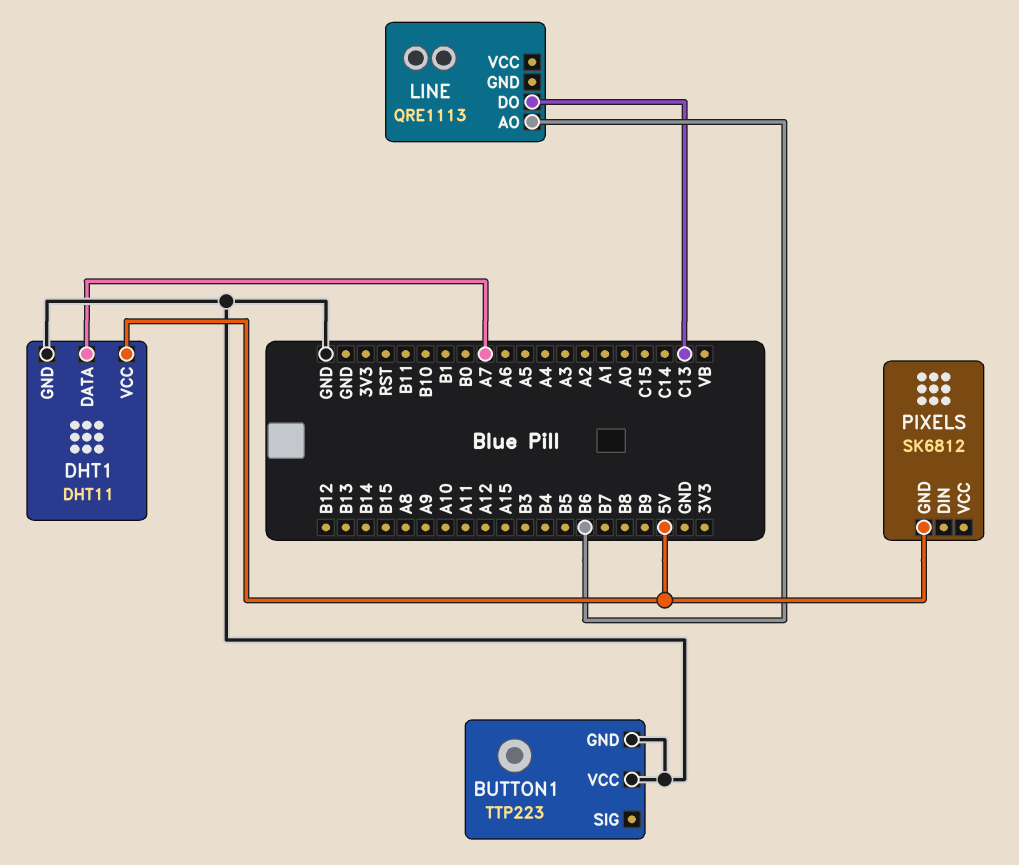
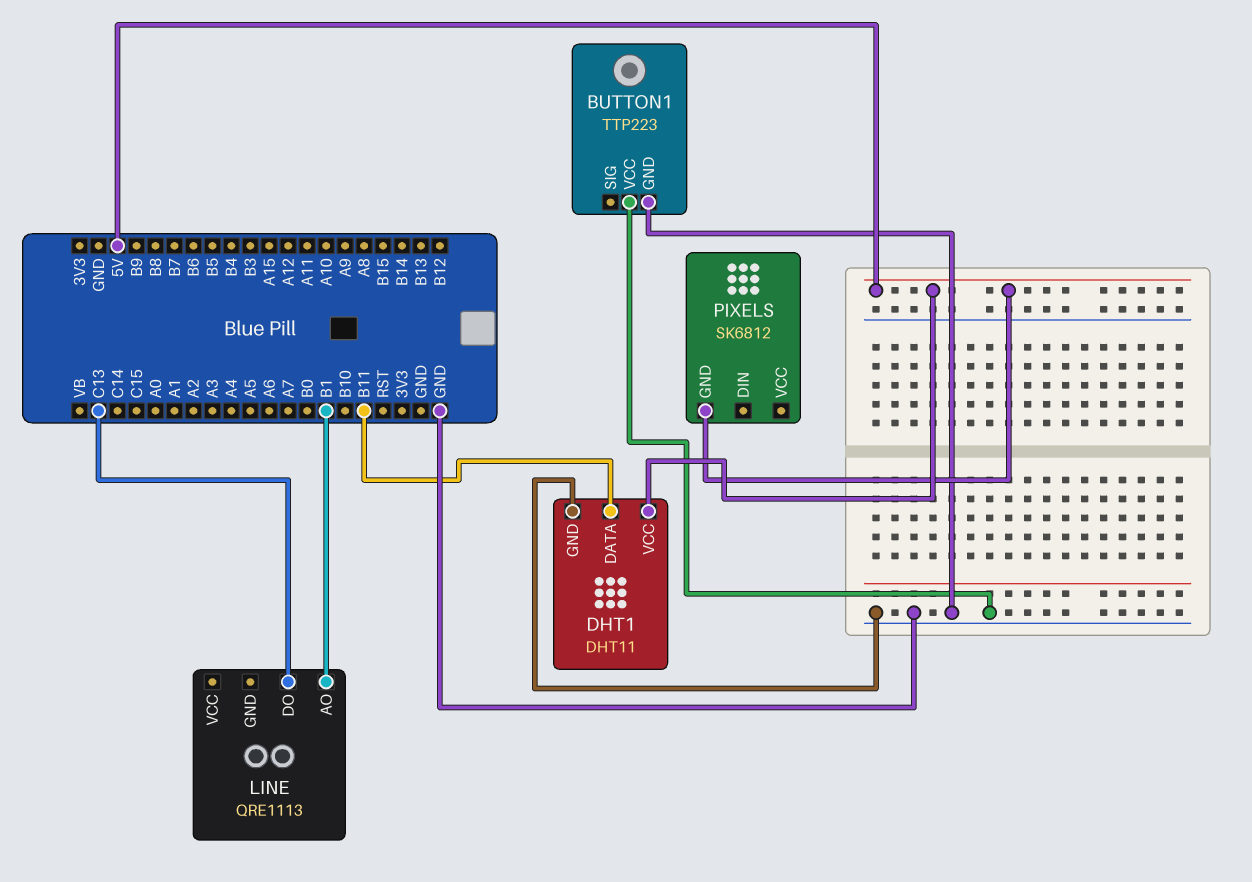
DHT1 pin DATA: A7 -> B11
LINE pin AO: B6 -> B1

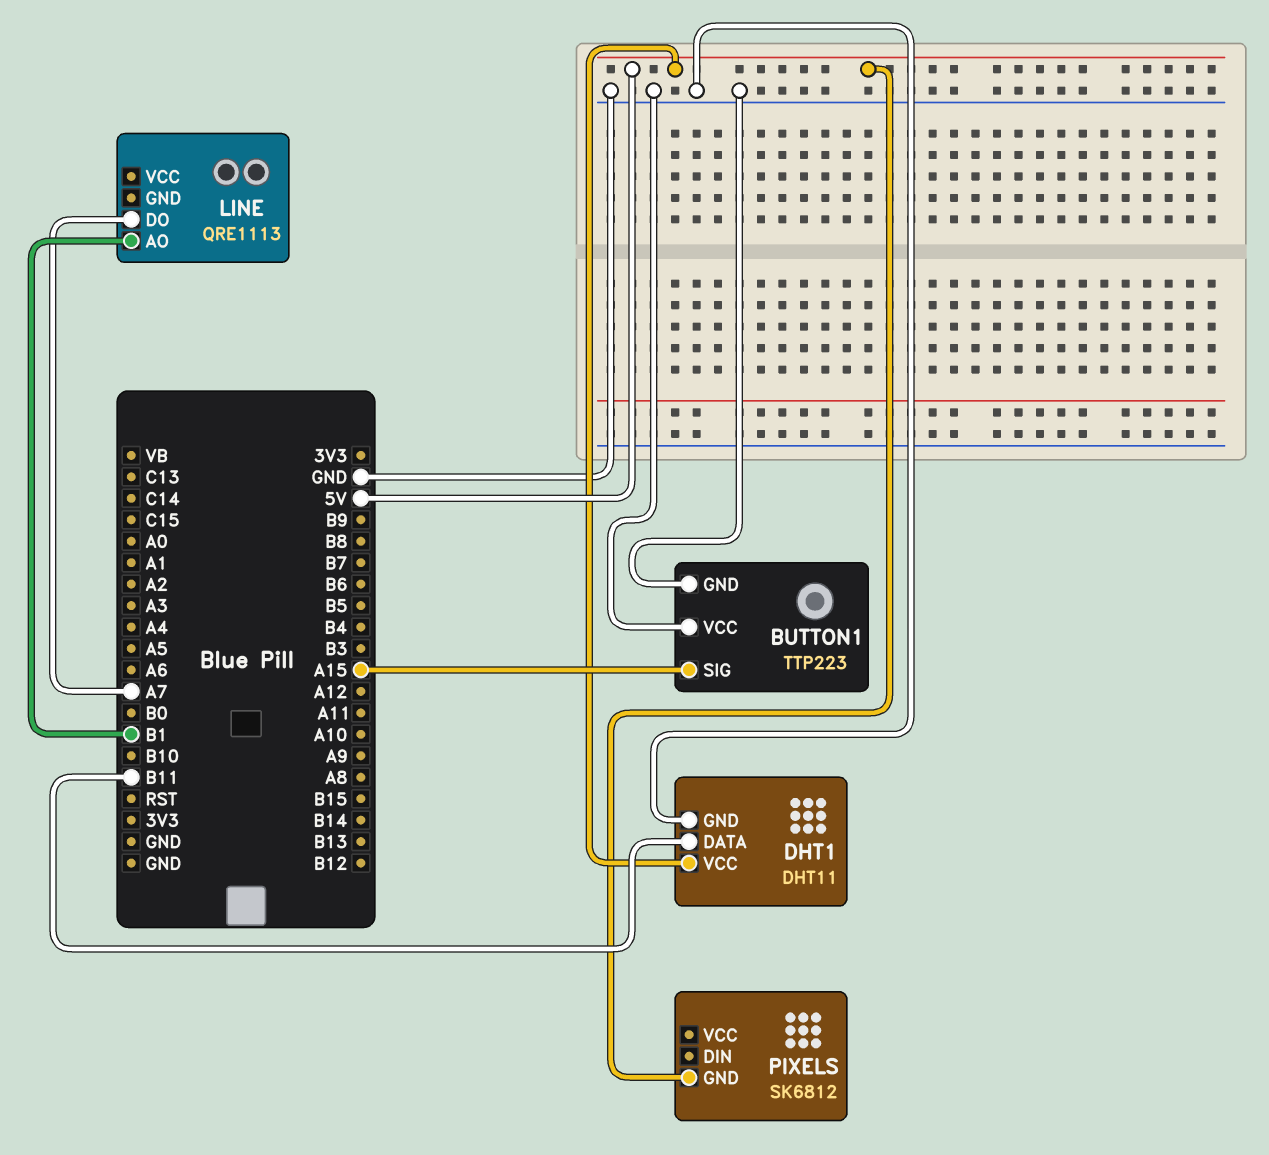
BUTTON1 pin SIG: none -> A15
LINE pin DO: C13 -> A7

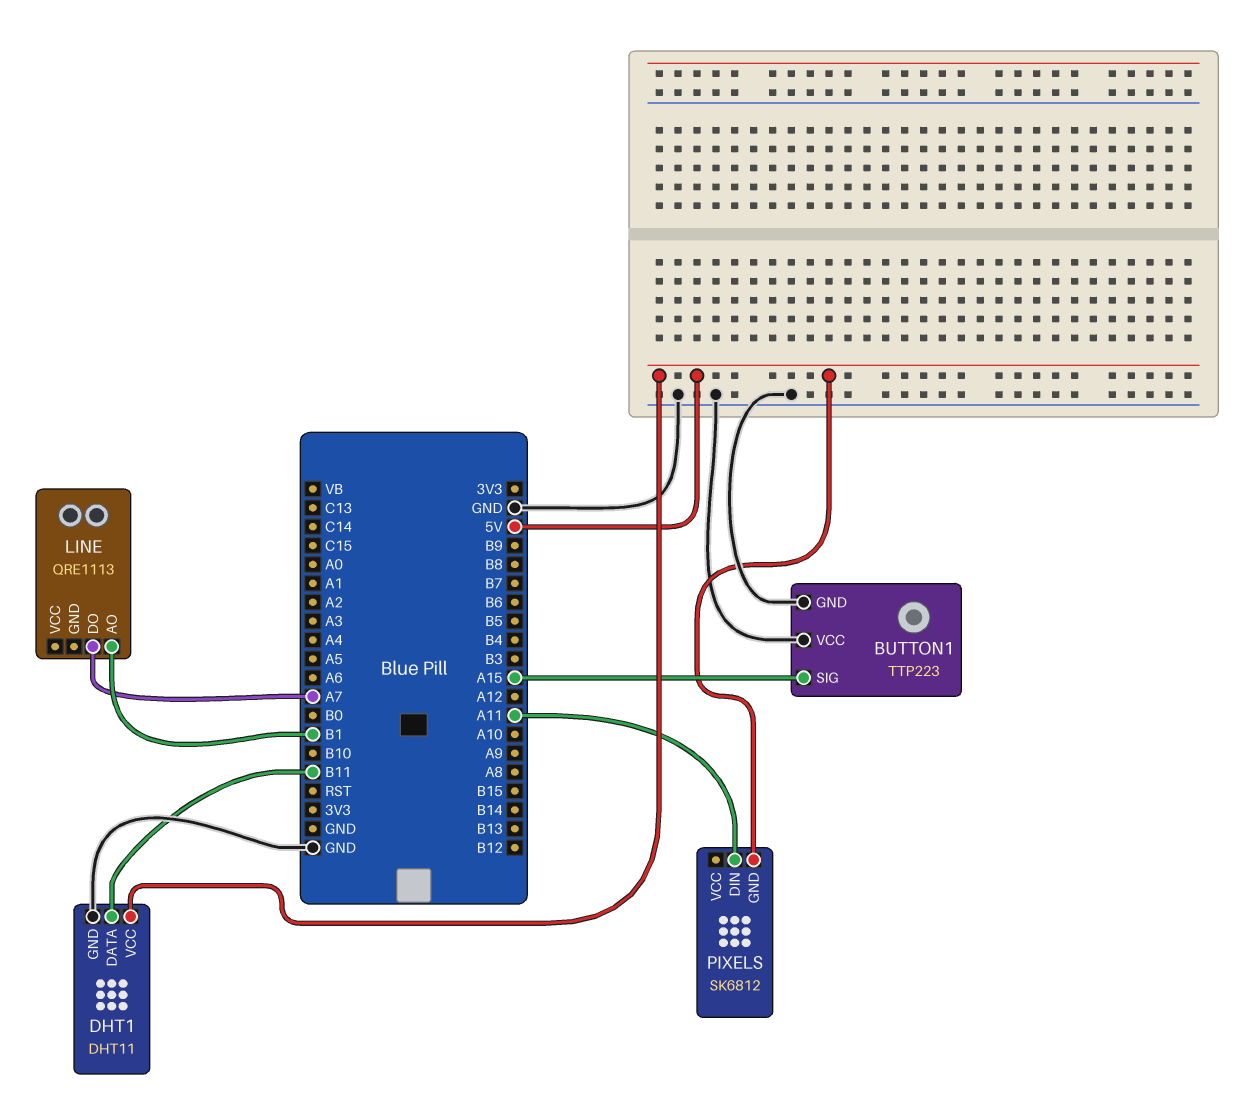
PIXELS pin DIN: none -> A11

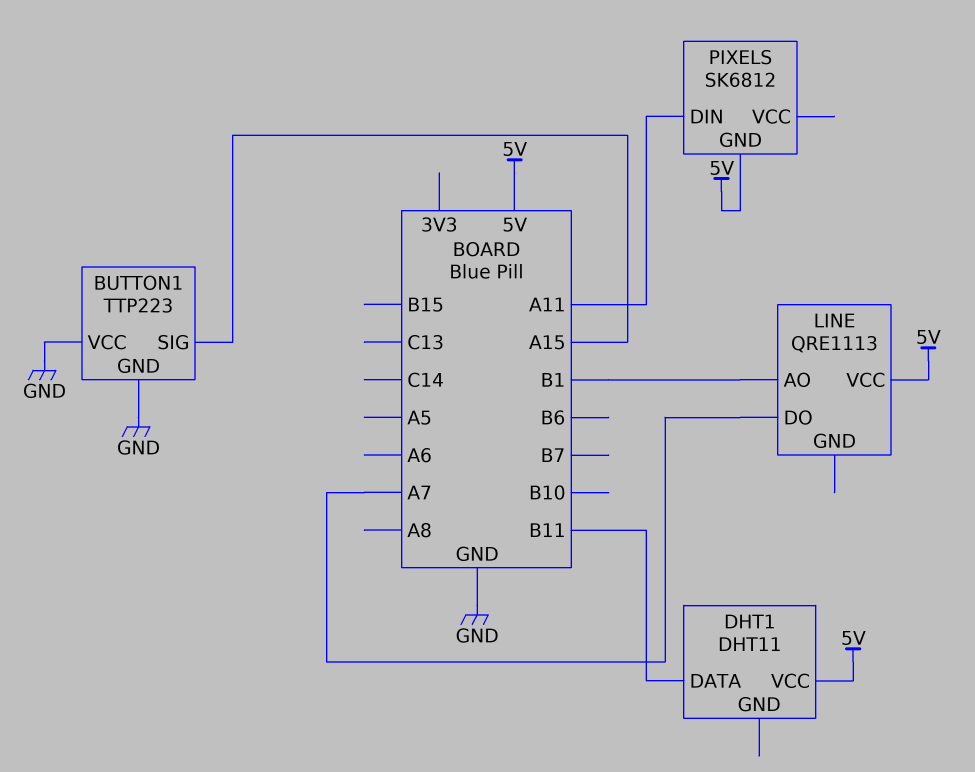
DHT1 pin GND: GND -> none
LINE pin VCC: none -> 5V

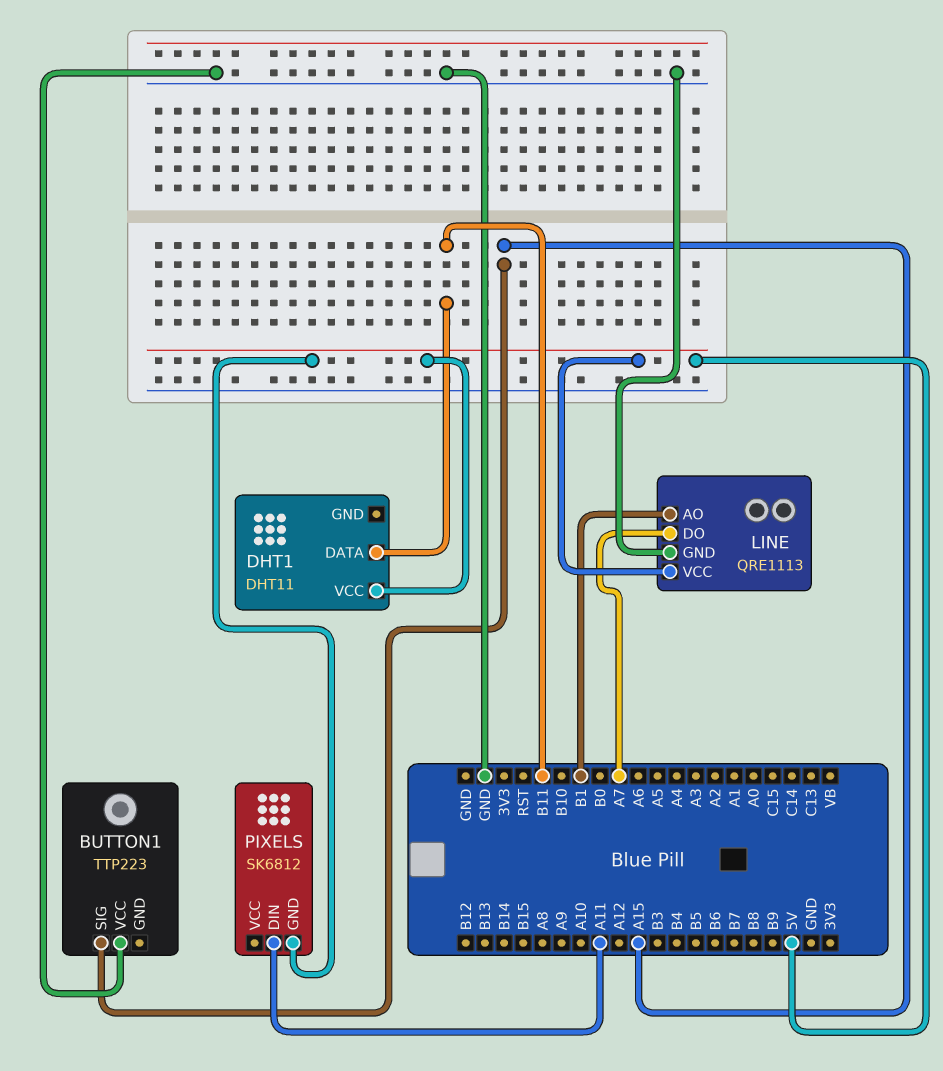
BUTTON1 pin GND: GND -> none
LINE pin GND: none -> GND

